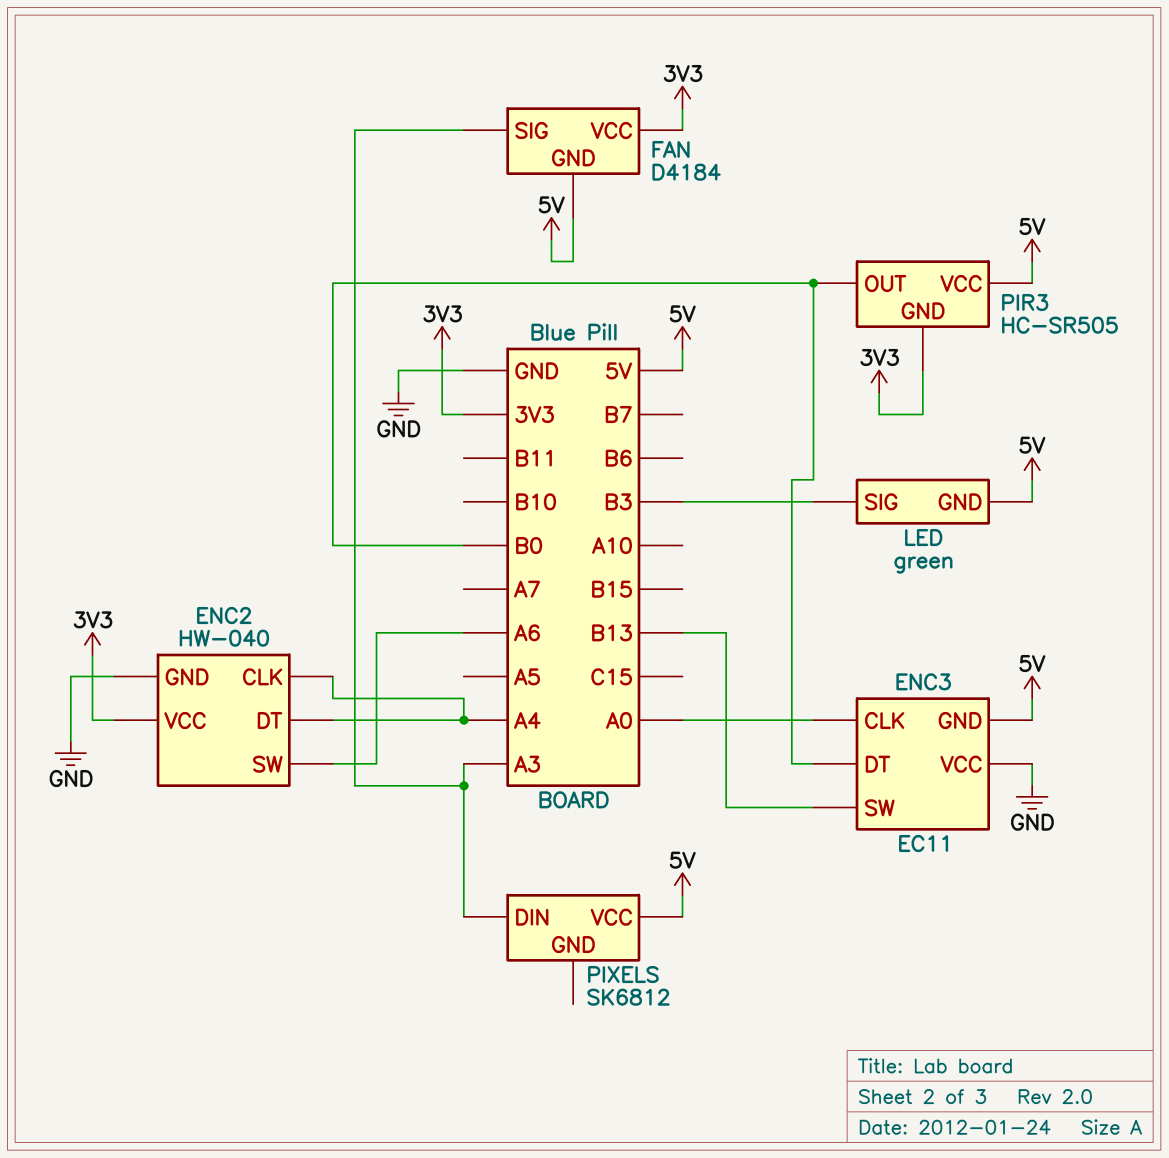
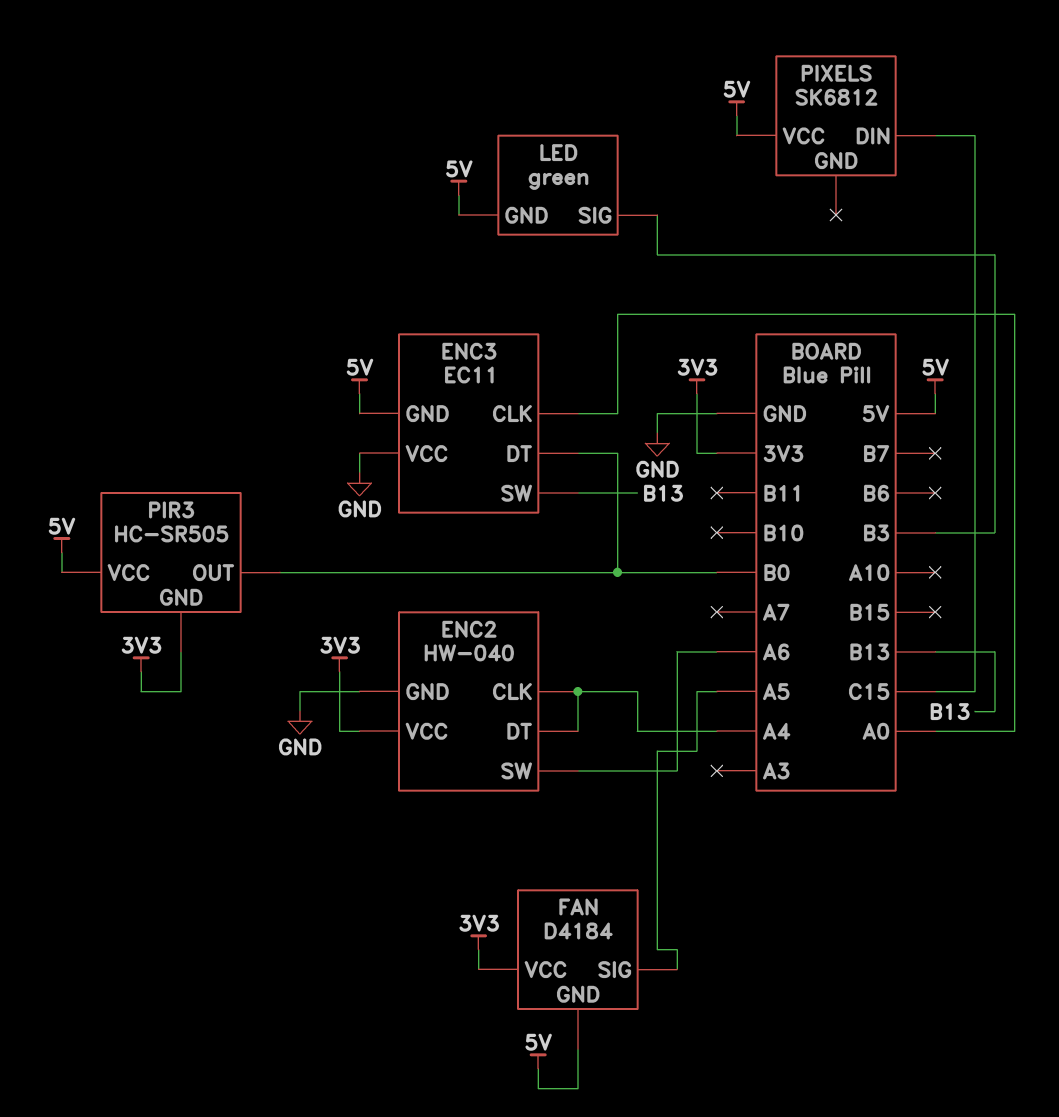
FAN pin SIG: A3 -> A5
PIXELS pin DIN: A3 -> C15

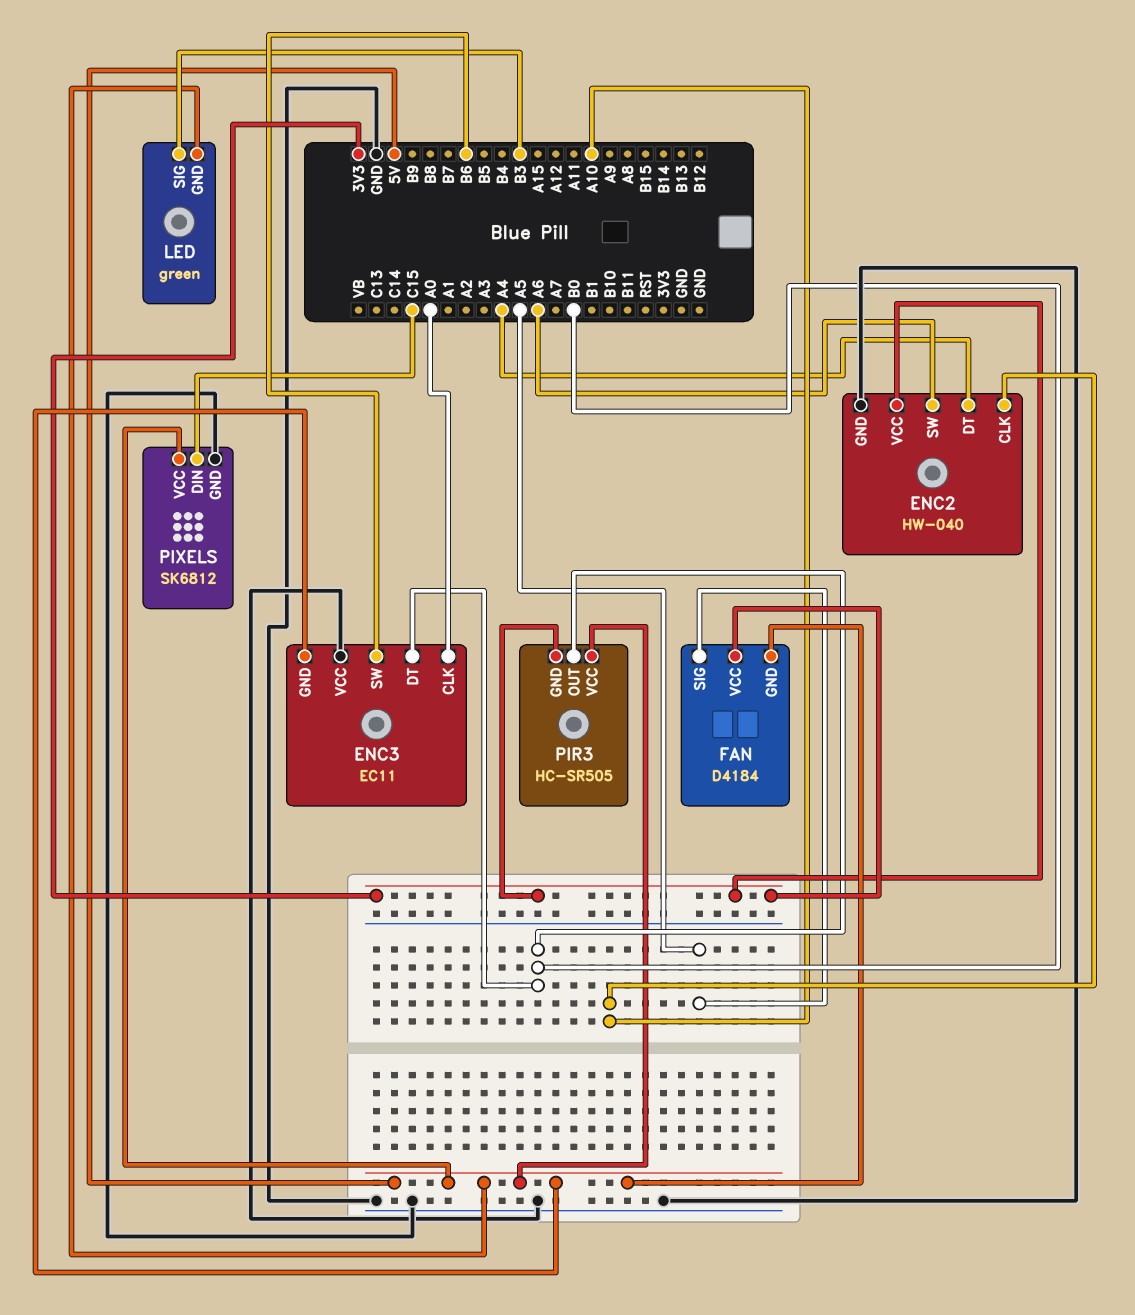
ENC2 pin CLK: A4 -> A10
ENC3 pin SW: B13 -> B6
PIXELS pin GND: none -> GND

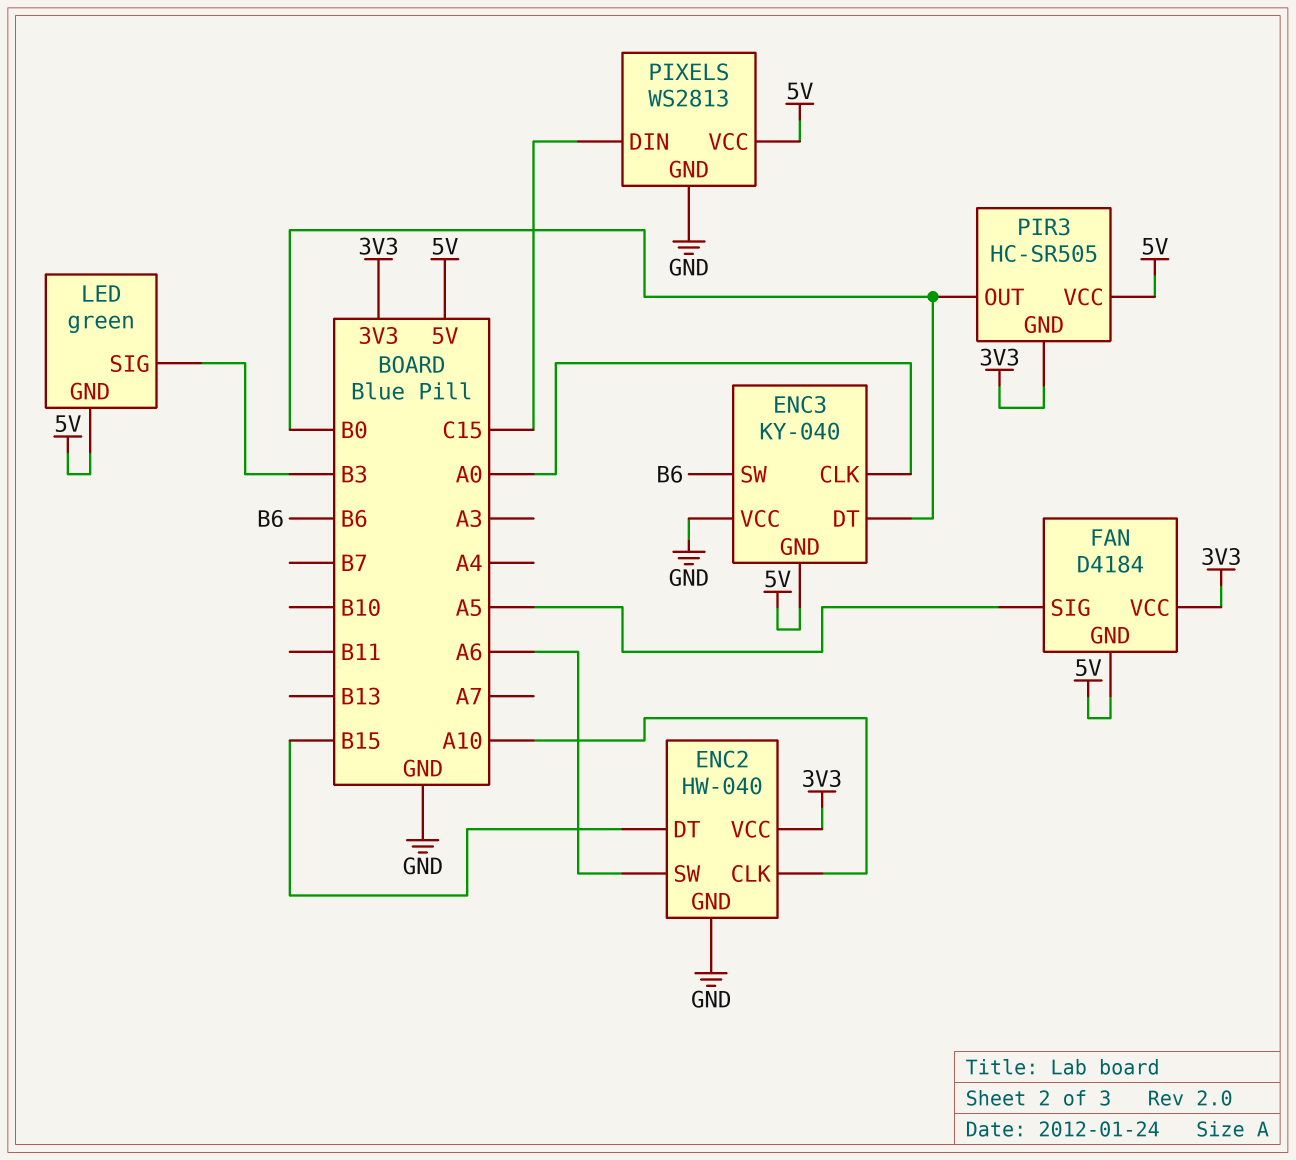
ENC2 pin DT: A4 -> B15
ENC3: EC11 -> KY-040
PIXELS: SK6812 -> WS2813

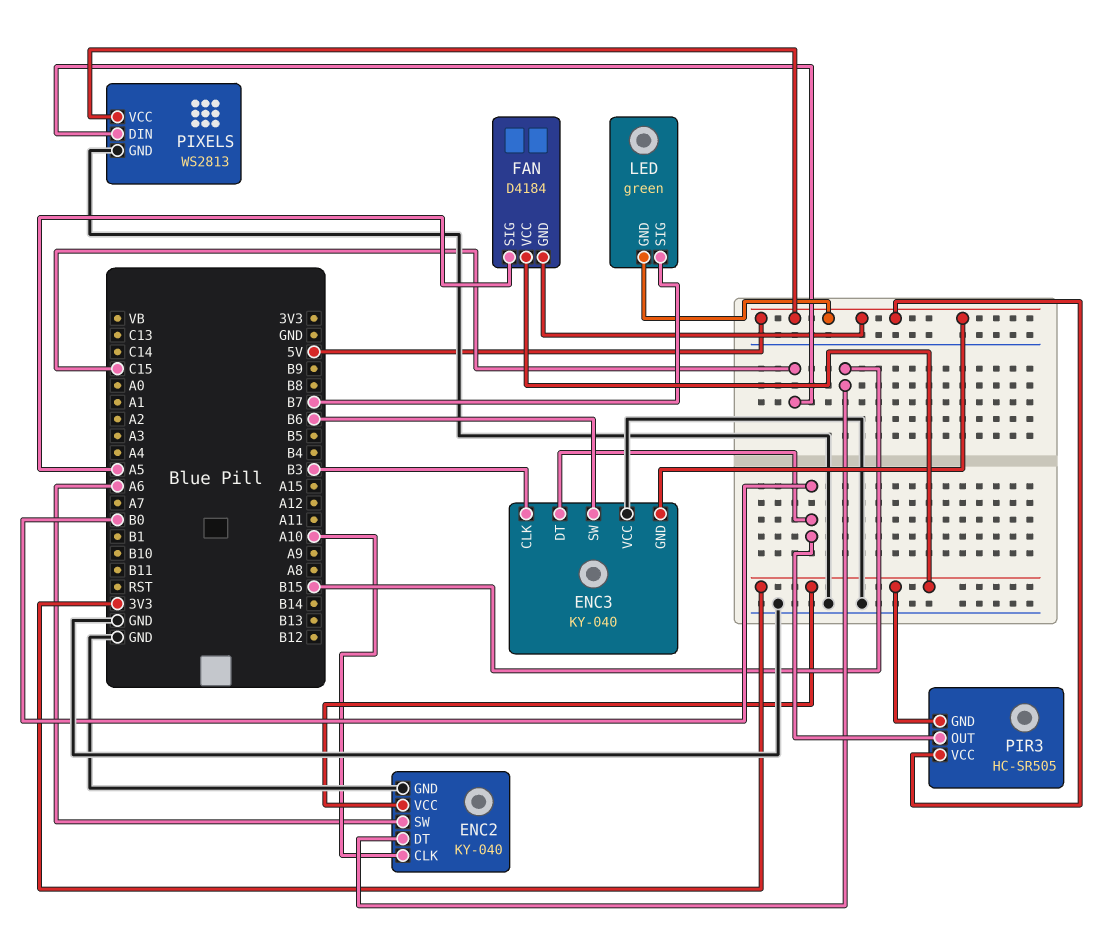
ENC2: HW-040 -> KY-040
ENC3 pin CLK: A0 -> B3
LED pin SIG: B3 -> B7

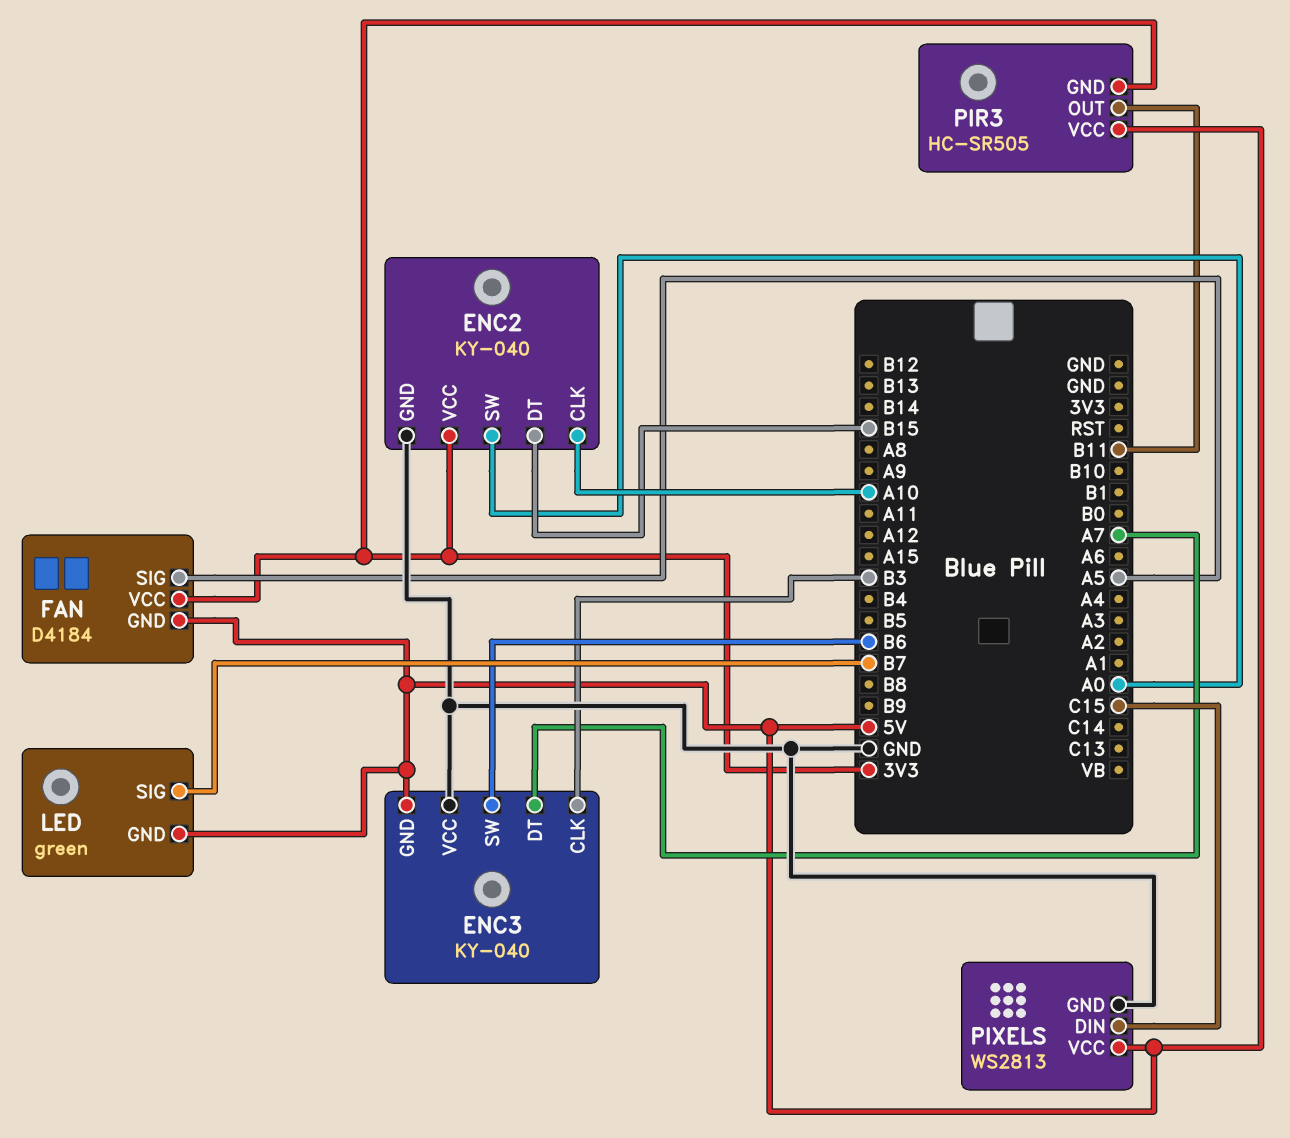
ENC2 pin SW: A6 -> A0
ENC3 pin DT: B0 -> A7
PIR3 pin OUT: B0 -> B11

